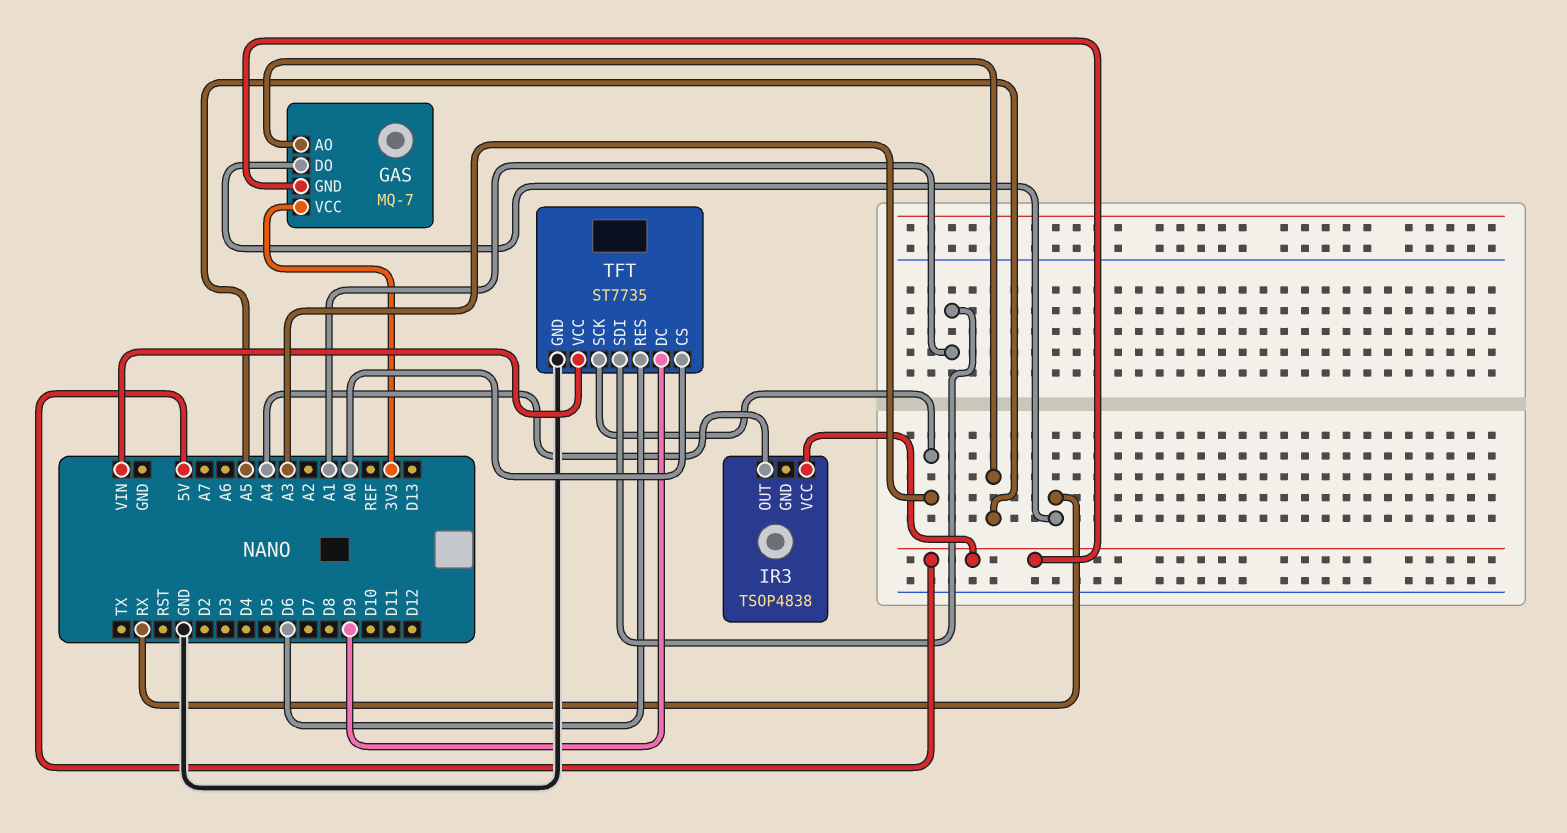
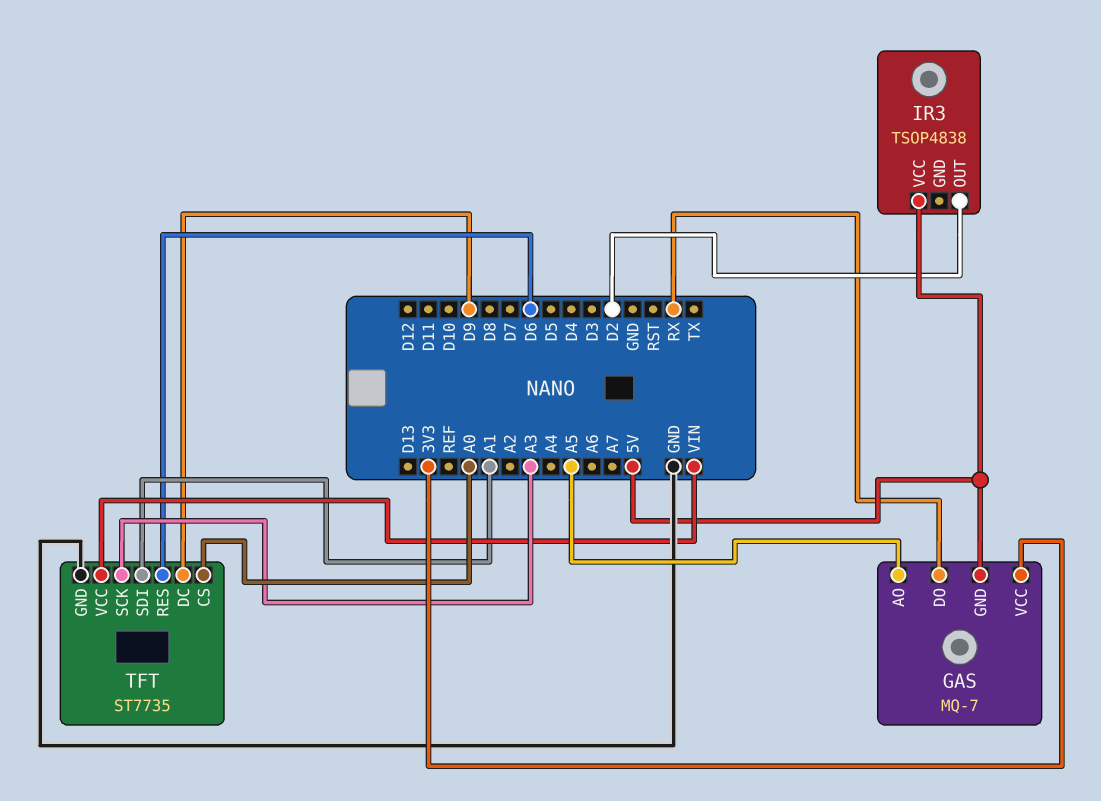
IR3 pin OUT: A4 -> D2

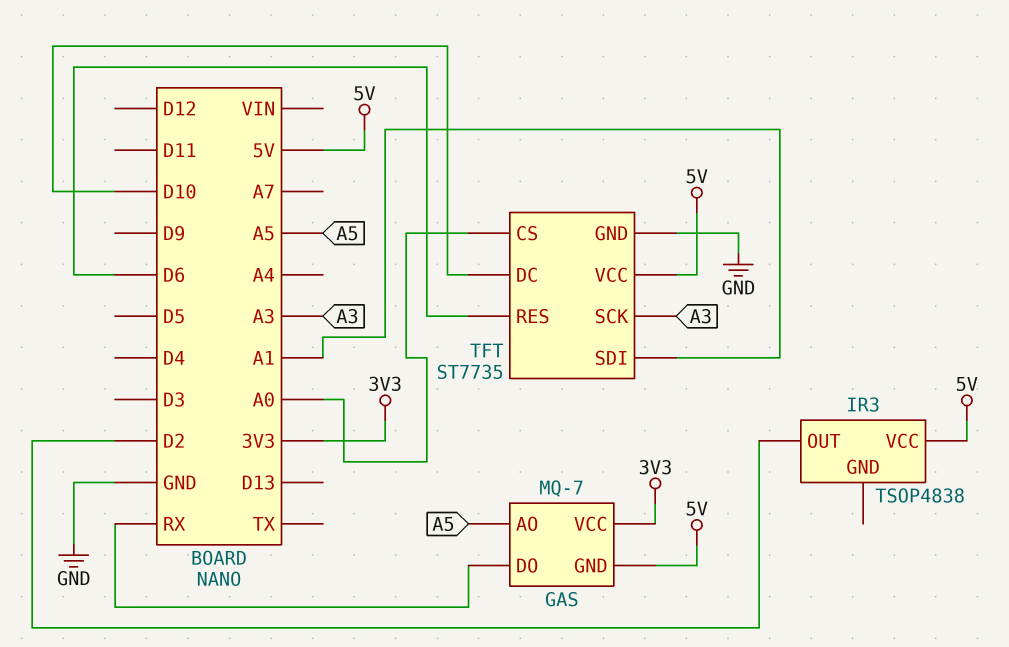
TFT pin DC: D9 -> D10
TFT pin VCC: VIN -> 5V

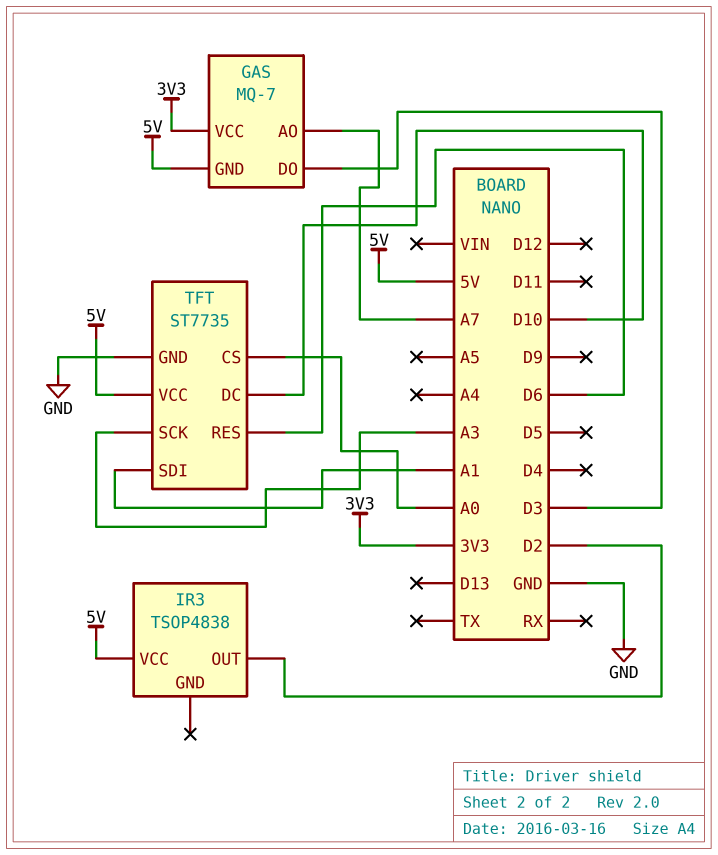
GAS pin AO: A5 -> A7
GAS pin DO: RX -> D3

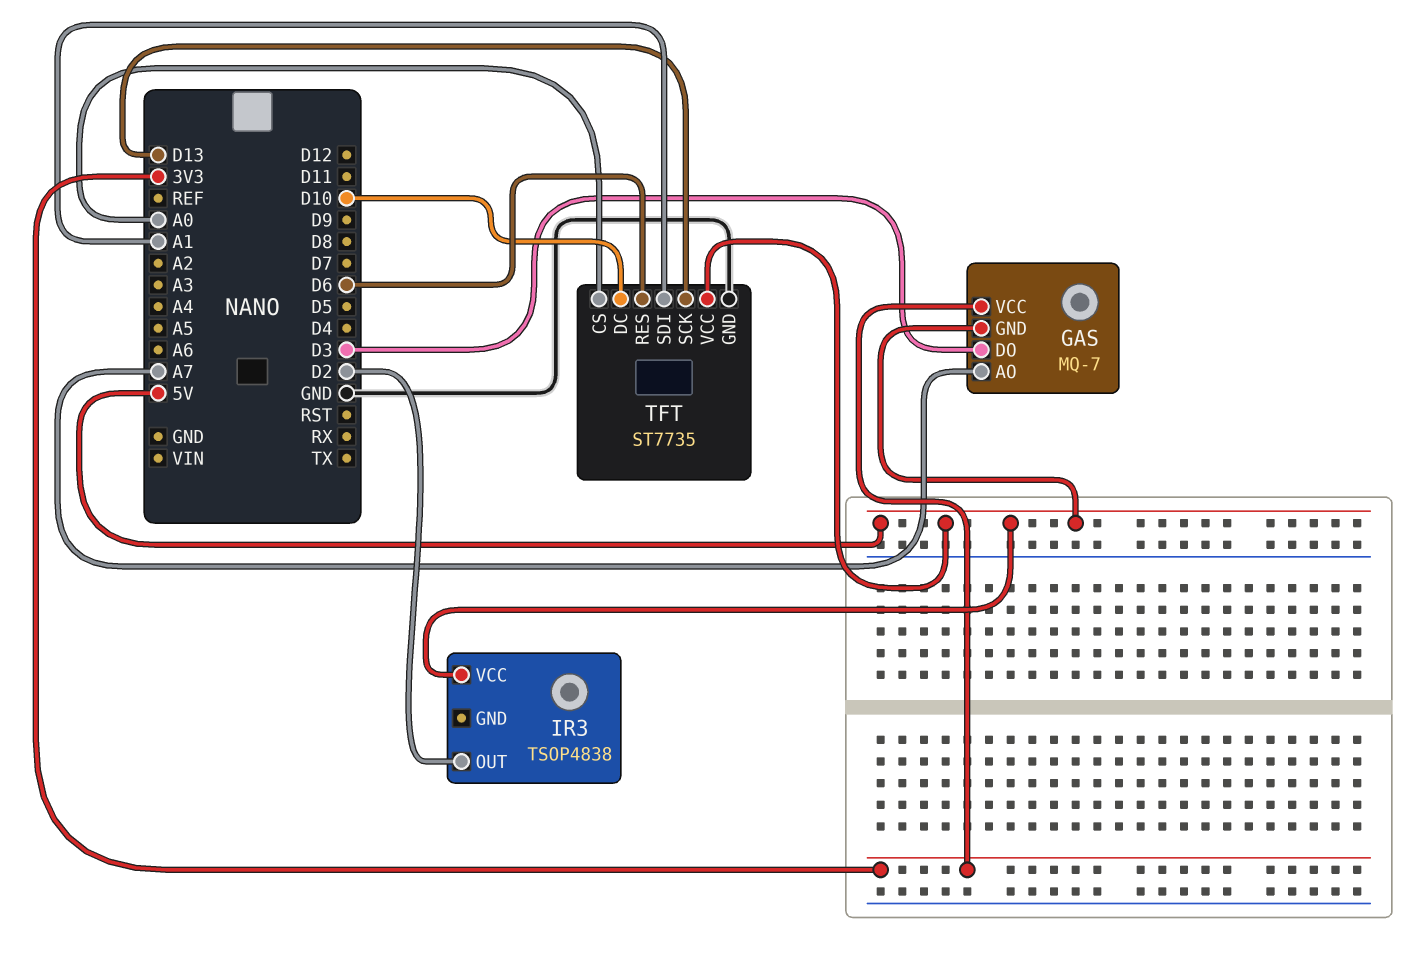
TFT pin SCK: A3 -> D13

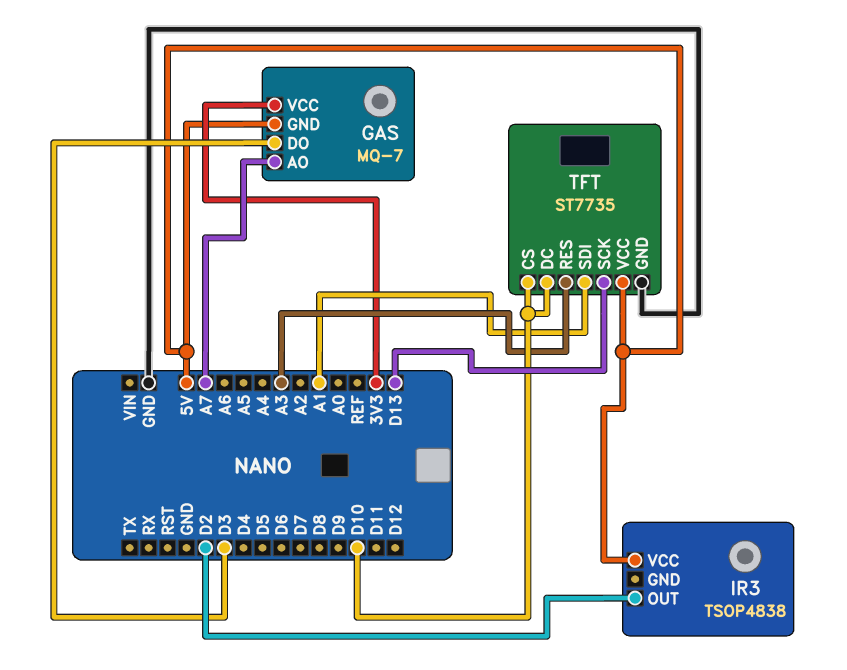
TFT pin CS: A0 -> D10
TFT pin RES: D6 -> A3

